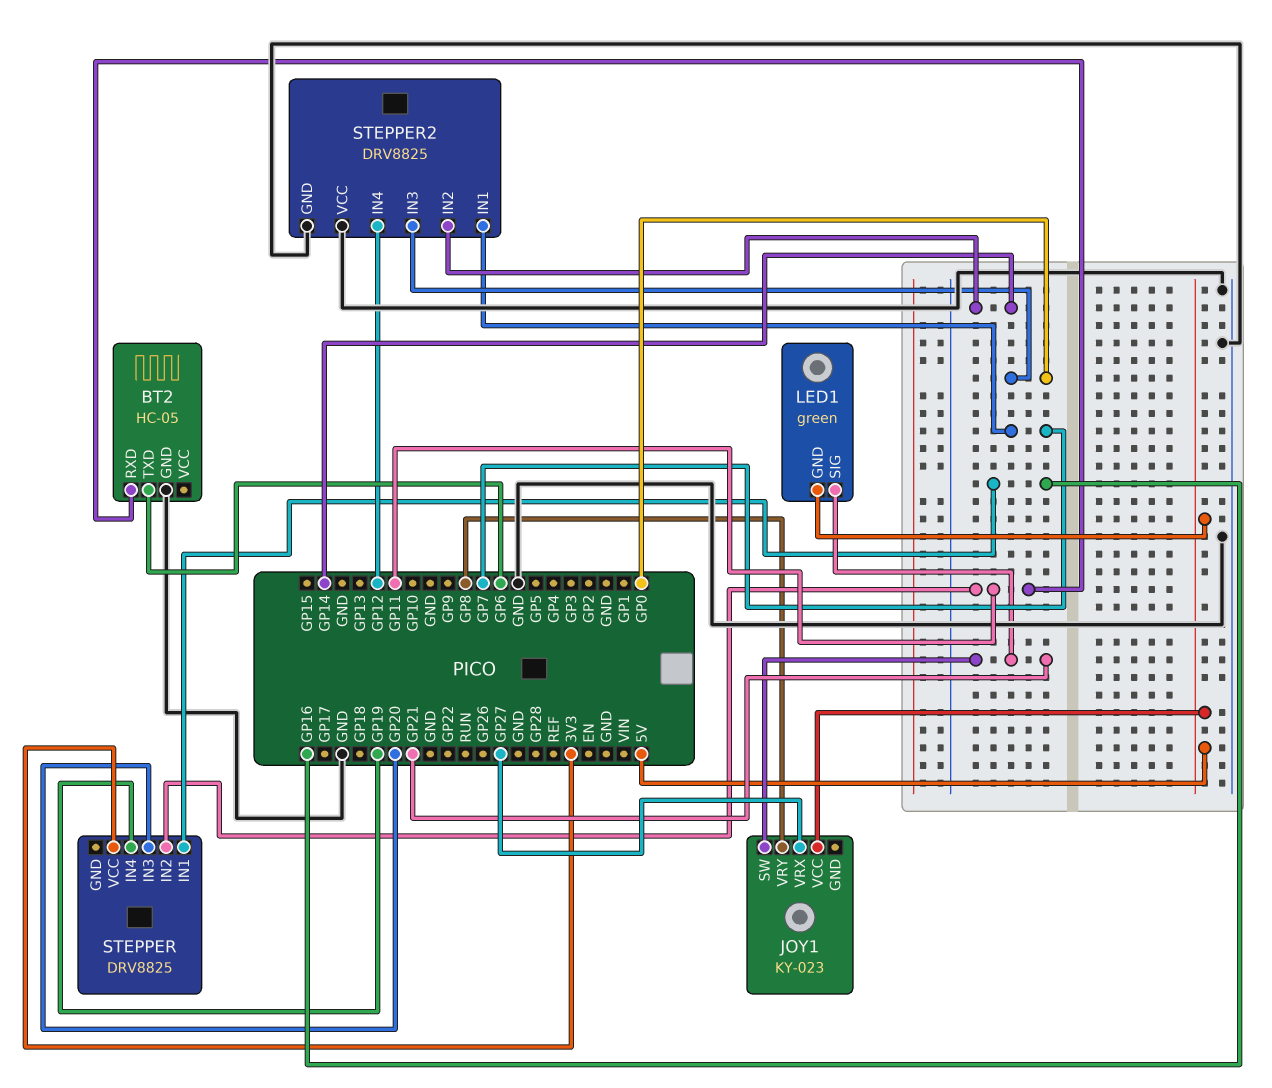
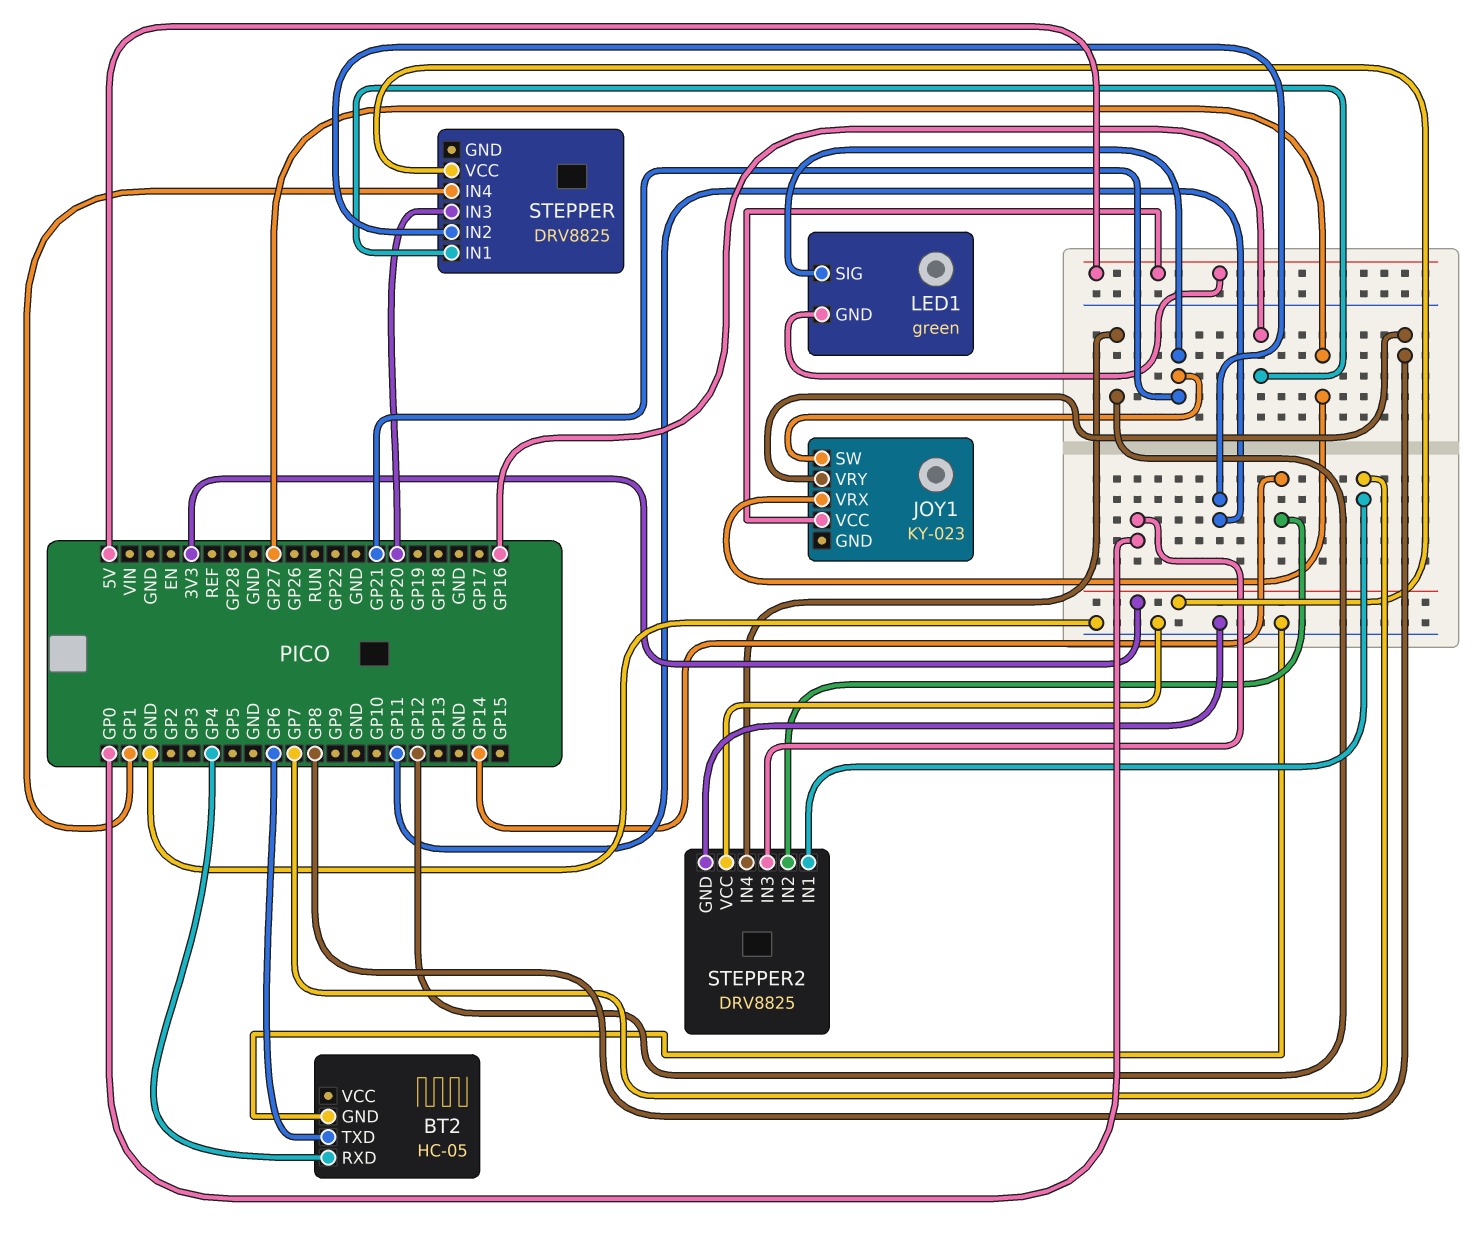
BT2 pin RXD: GP11 -> GP4
STEPPER pin IN4: GP19 -> GP1

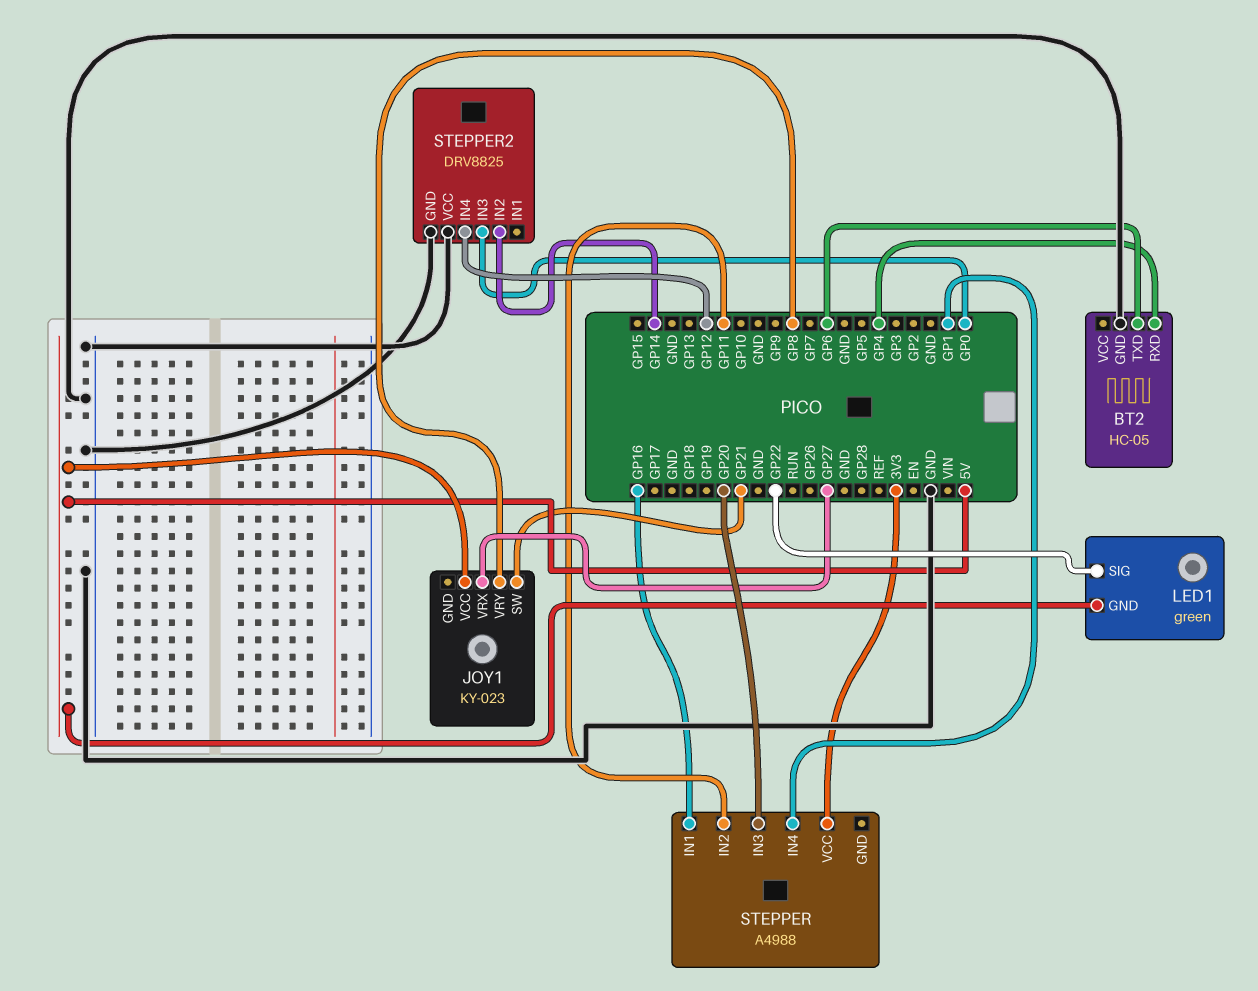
LED1 pin SIG: GP21 -> GP22
STEPPER: DRV8825 -> A4988
STEPPER2 pin IN1: GP7 -> none

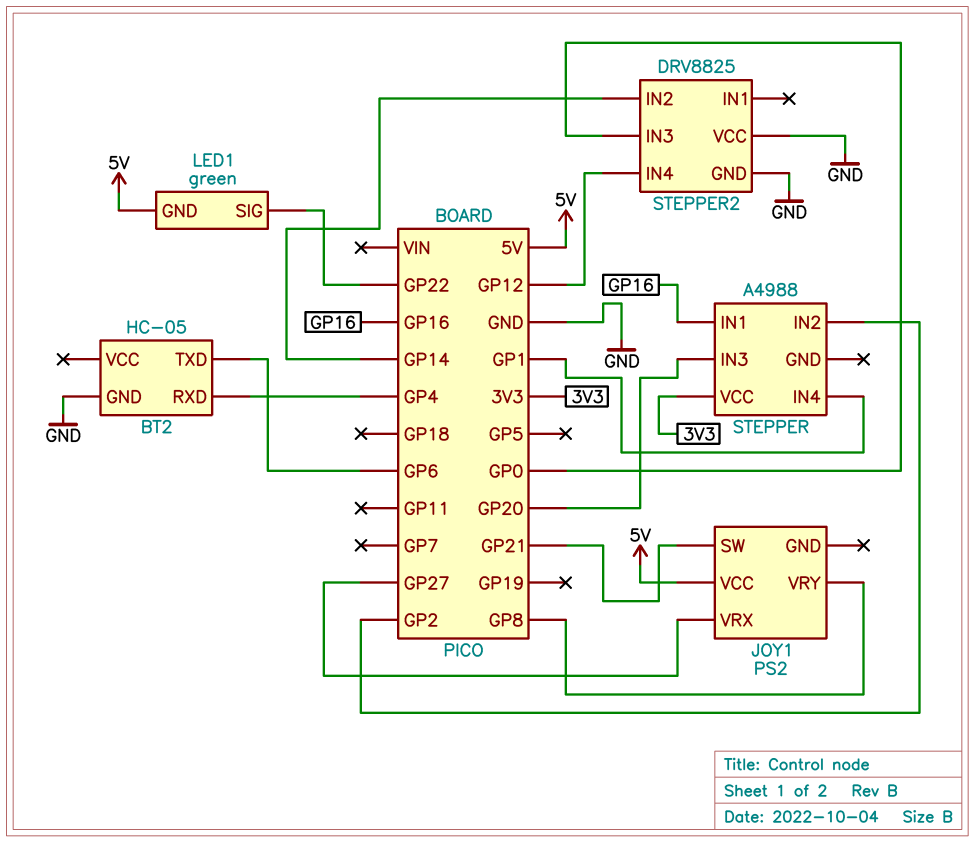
JOY1: KY-023 -> PS2
STEPPER pin IN2: GP11 -> GP2

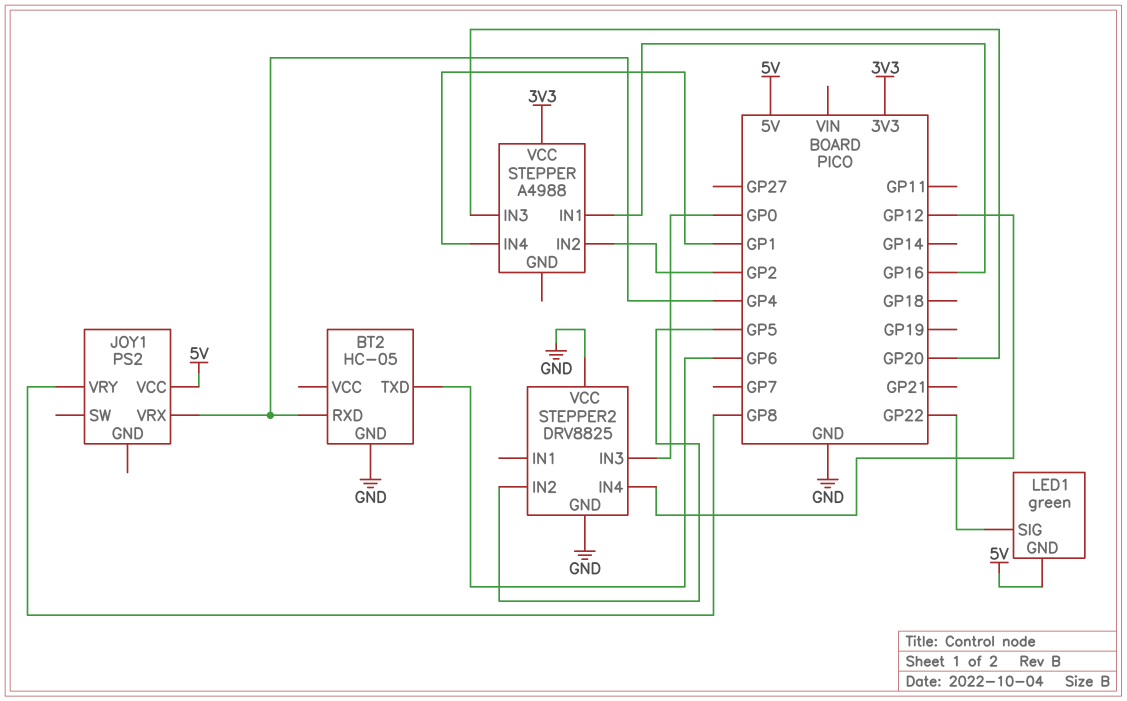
JOY1 pin SW: GP21 -> none
JOY1 pin VRX: GP27 -> GP4
STEPPER2 pin IN2: GP14 -> GP5

